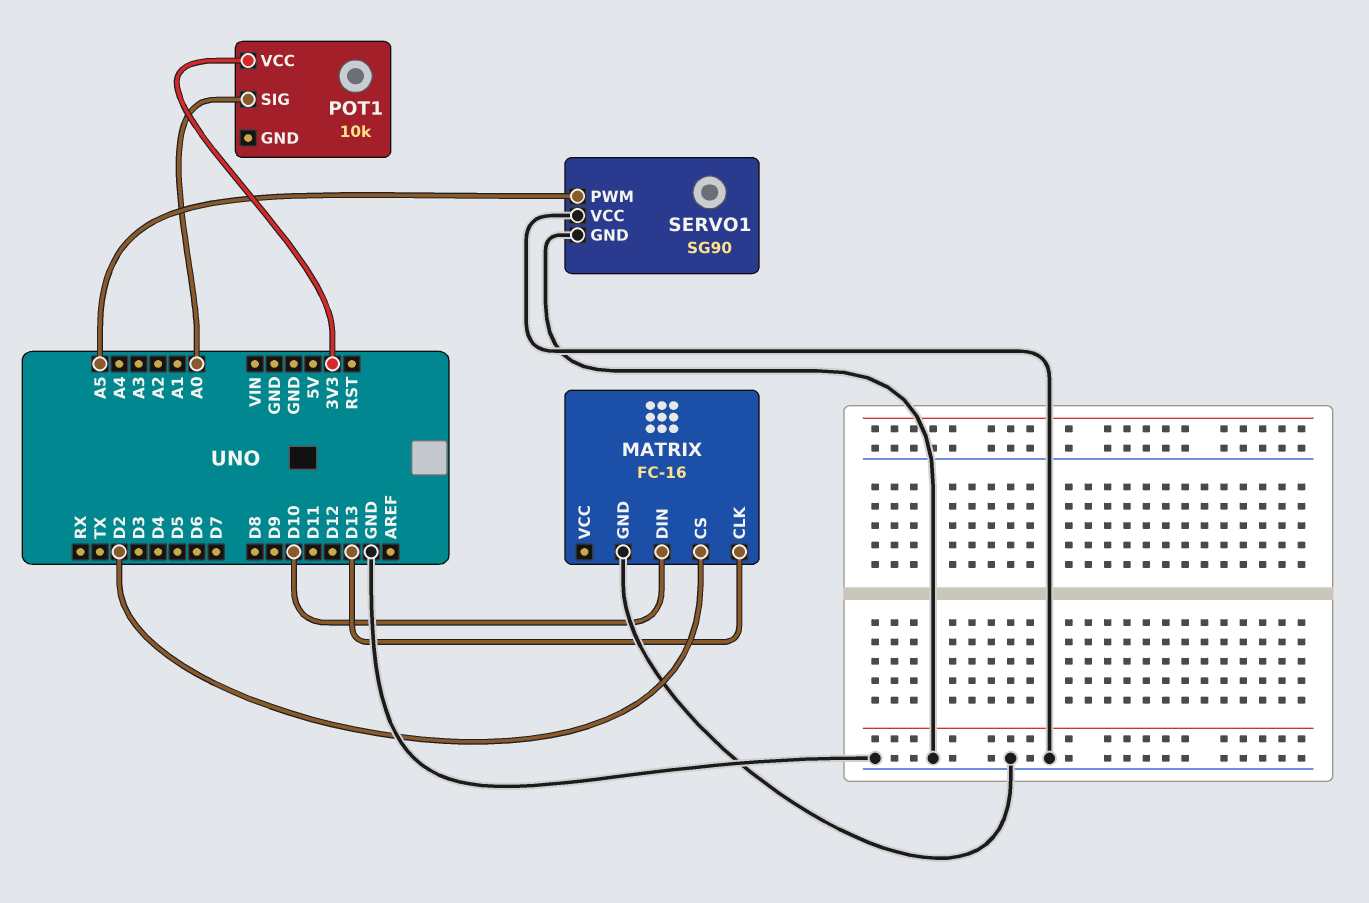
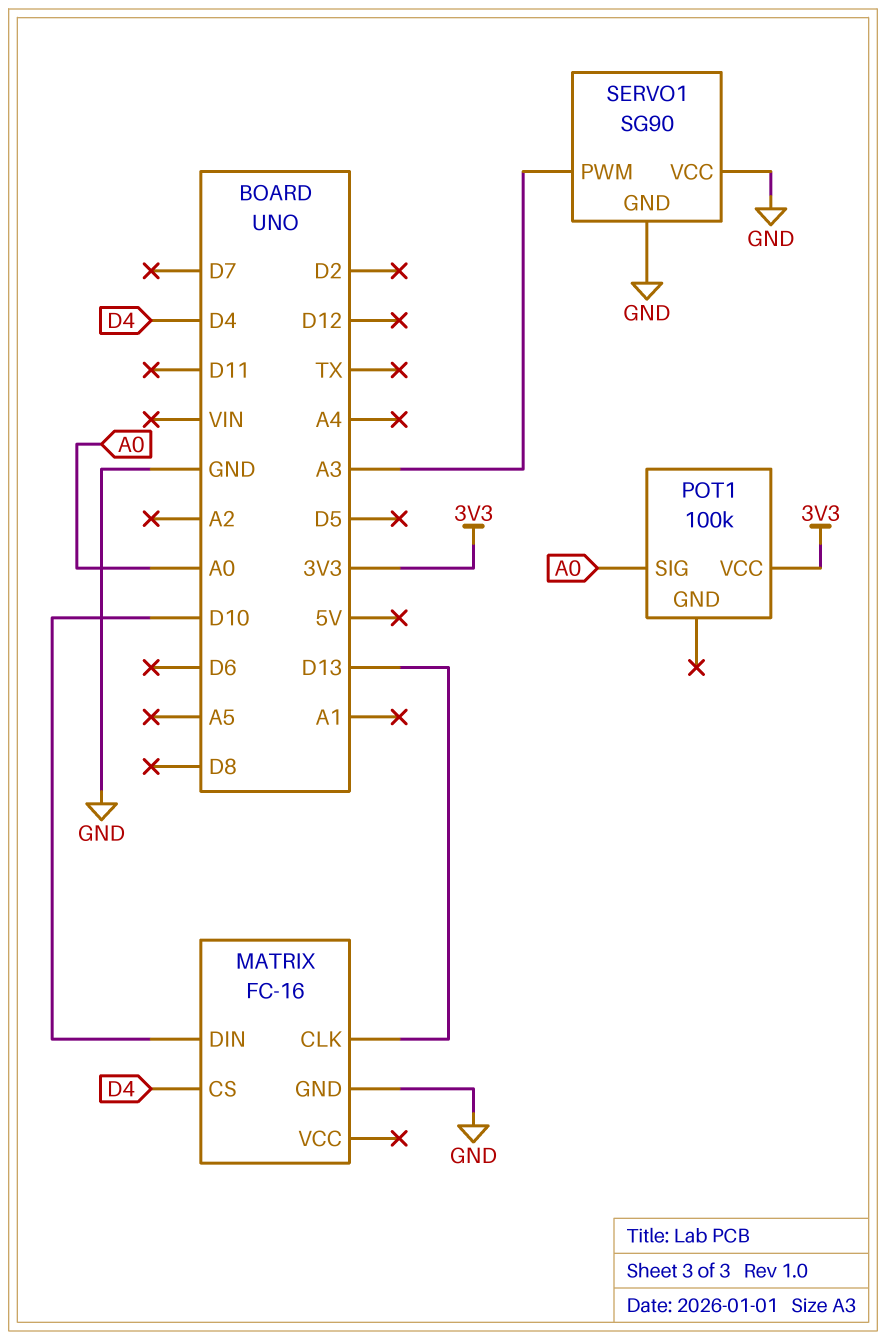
MATRIX pin CS: D2 -> D4
POT1: 10k -> 100k
SERVO1 pin PWM: A5 -> A3

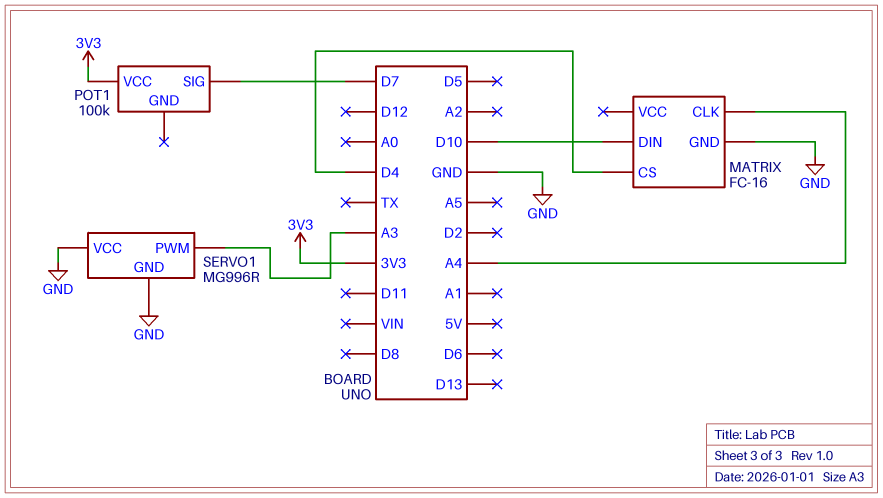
MATRIX pin CLK: D13 -> A4
POT1 pin SIG: A0 -> D7
SERVO1: SG90 -> MG996R

